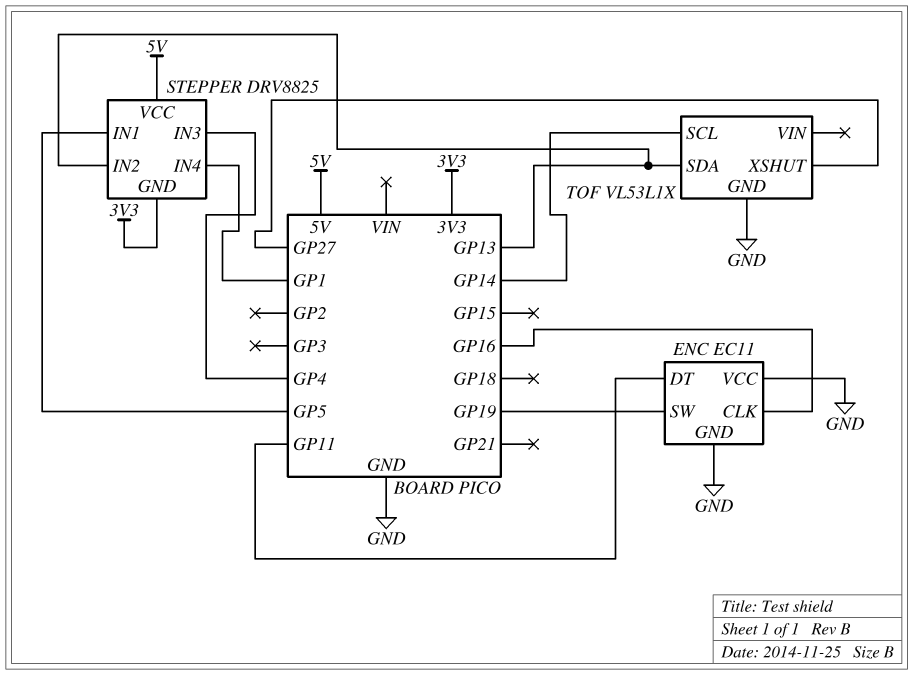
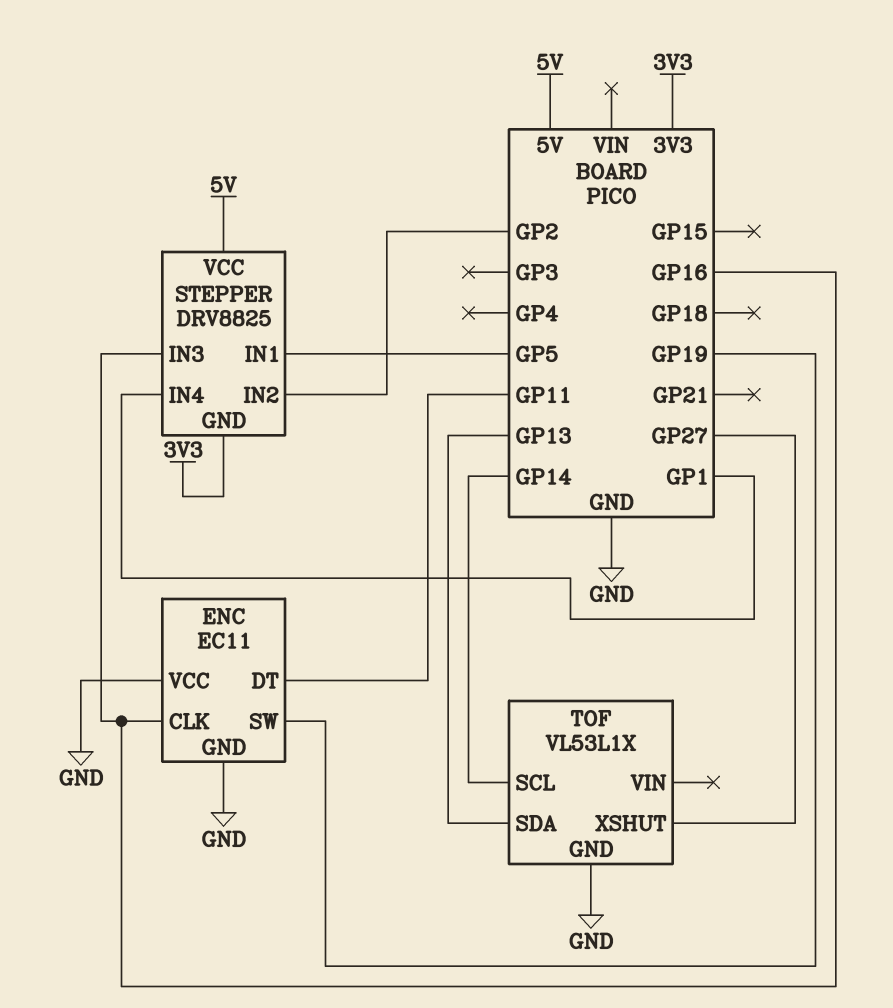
STEPPER pin IN2: GP13 -> GP2
STEPPER pin IN3: GP4 -> GP16

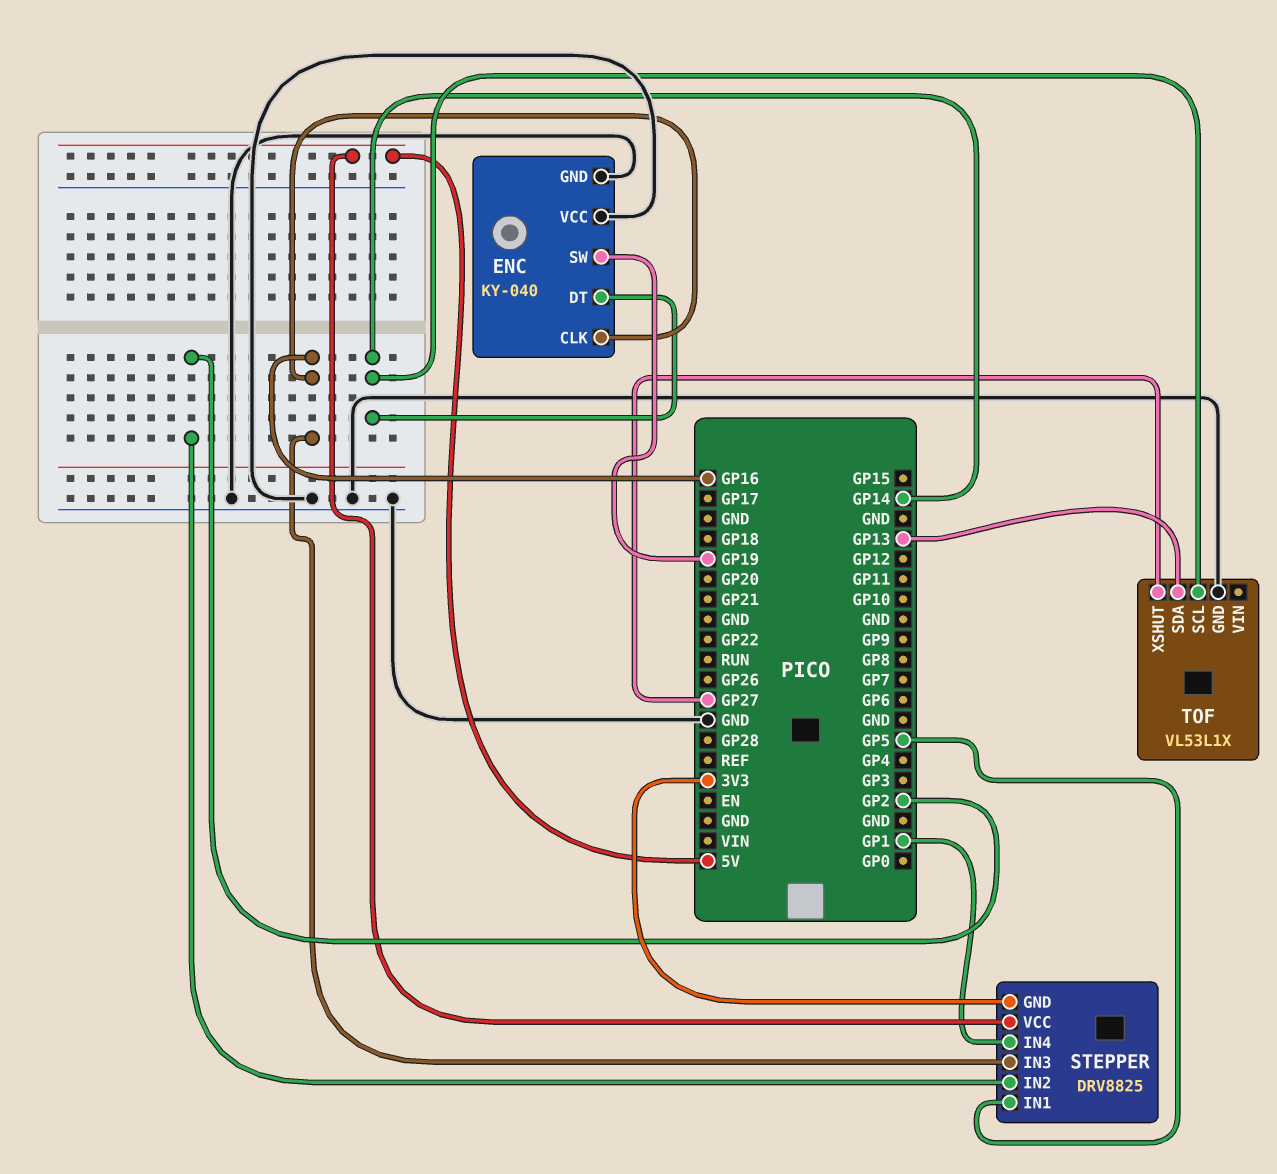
ENC: EC11 -> KY-040
ENC pin DT: GP11 -> GP14

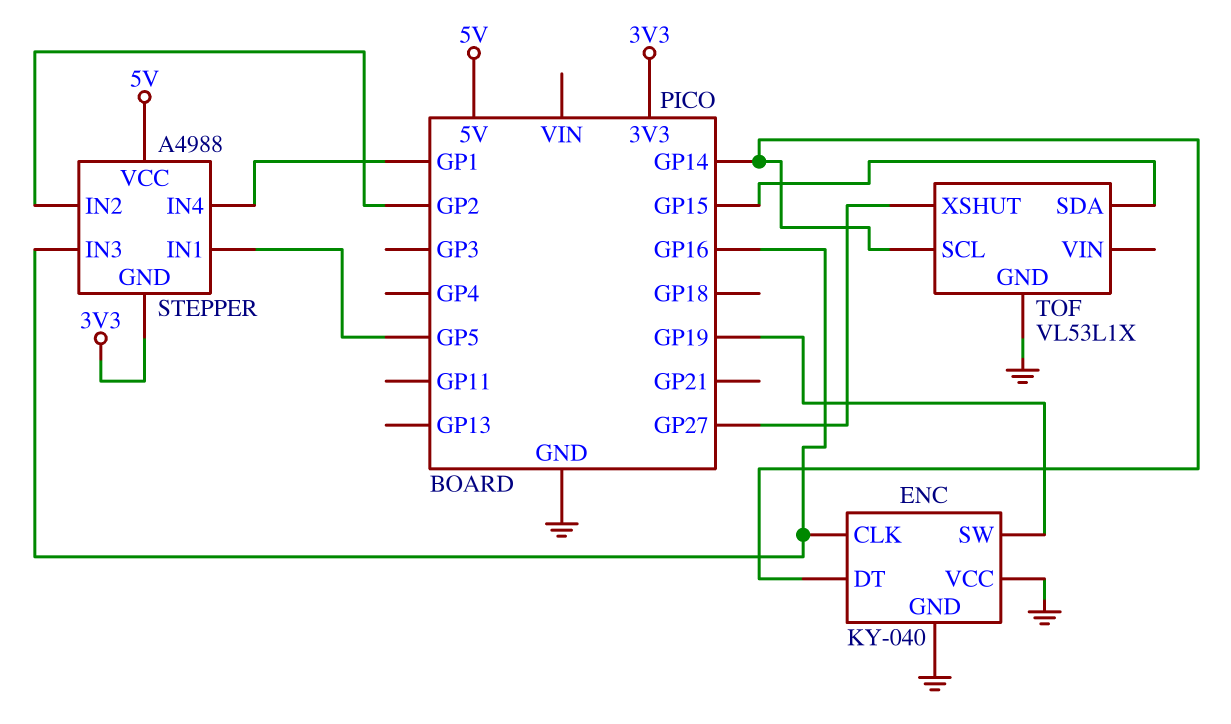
STEPPER: DRV8825 -> A4988
TOF pin SDA: GP13 -> GP15

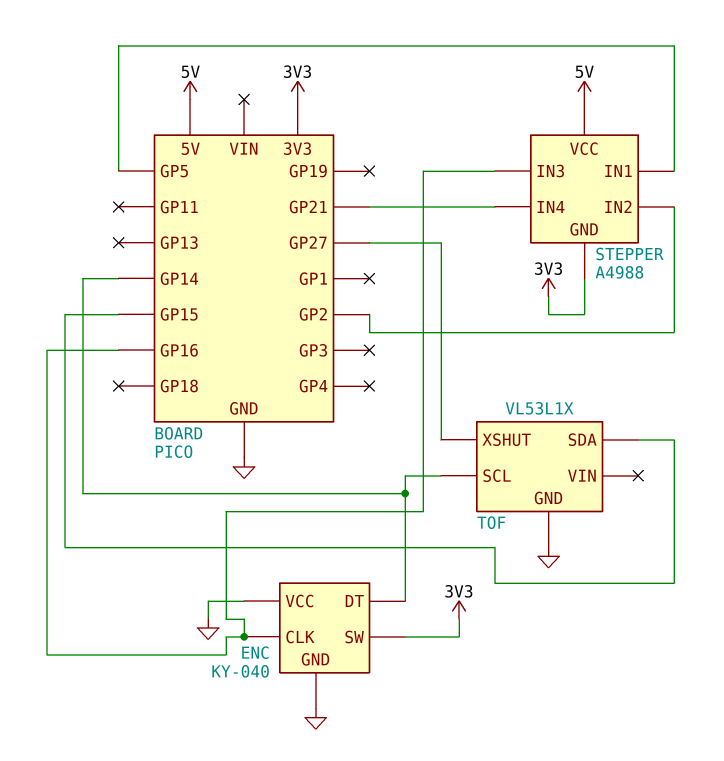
ENC pin SW: GP19 -> 3V3
STEPPER pin IN4: GP1 -> GP21

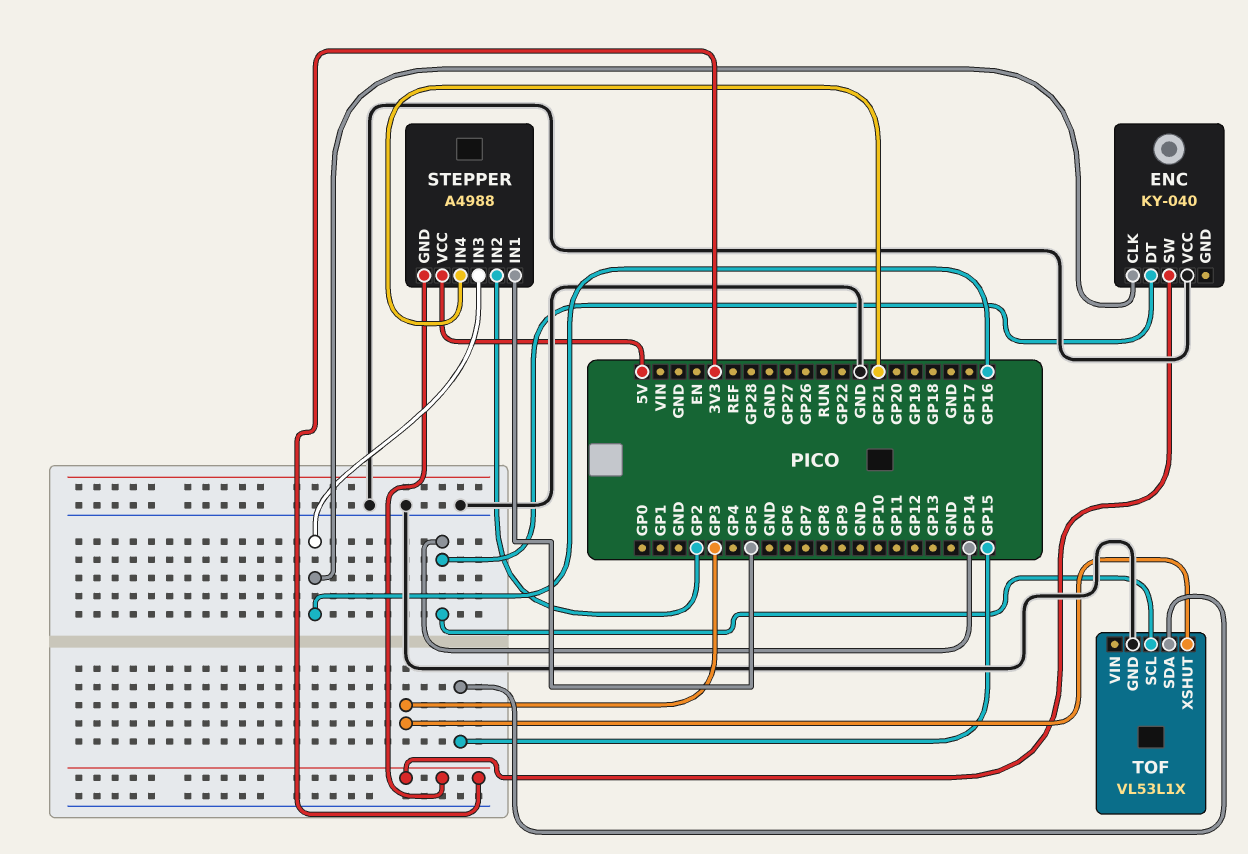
ENC pin GND: GND -> none
TOF pin XSHUT: GP27 -> GP3

